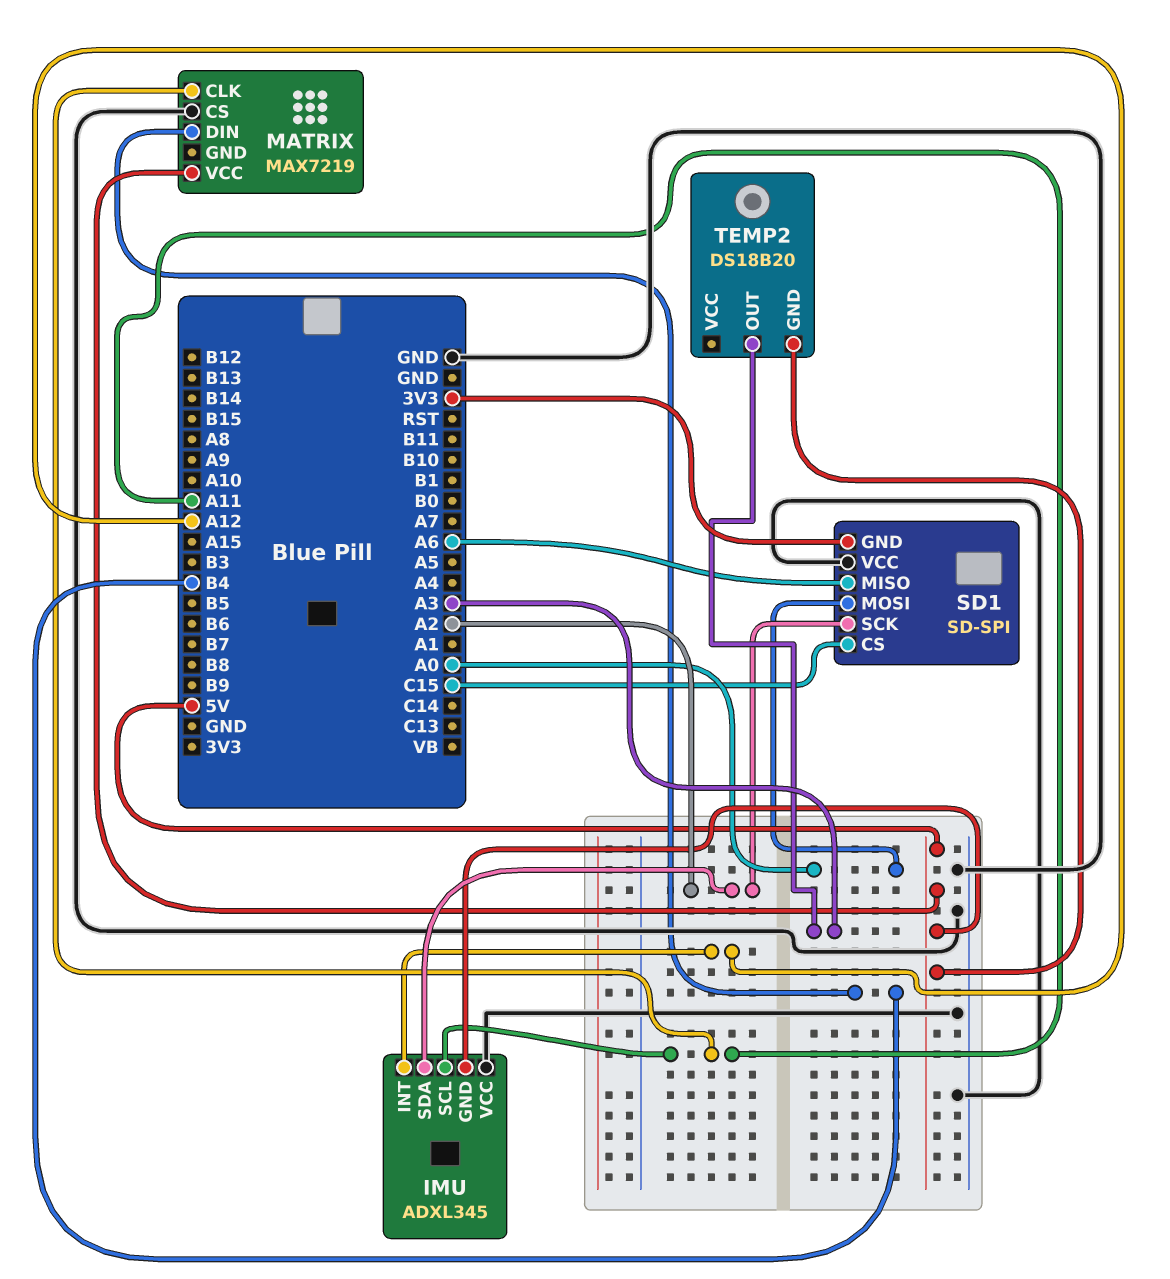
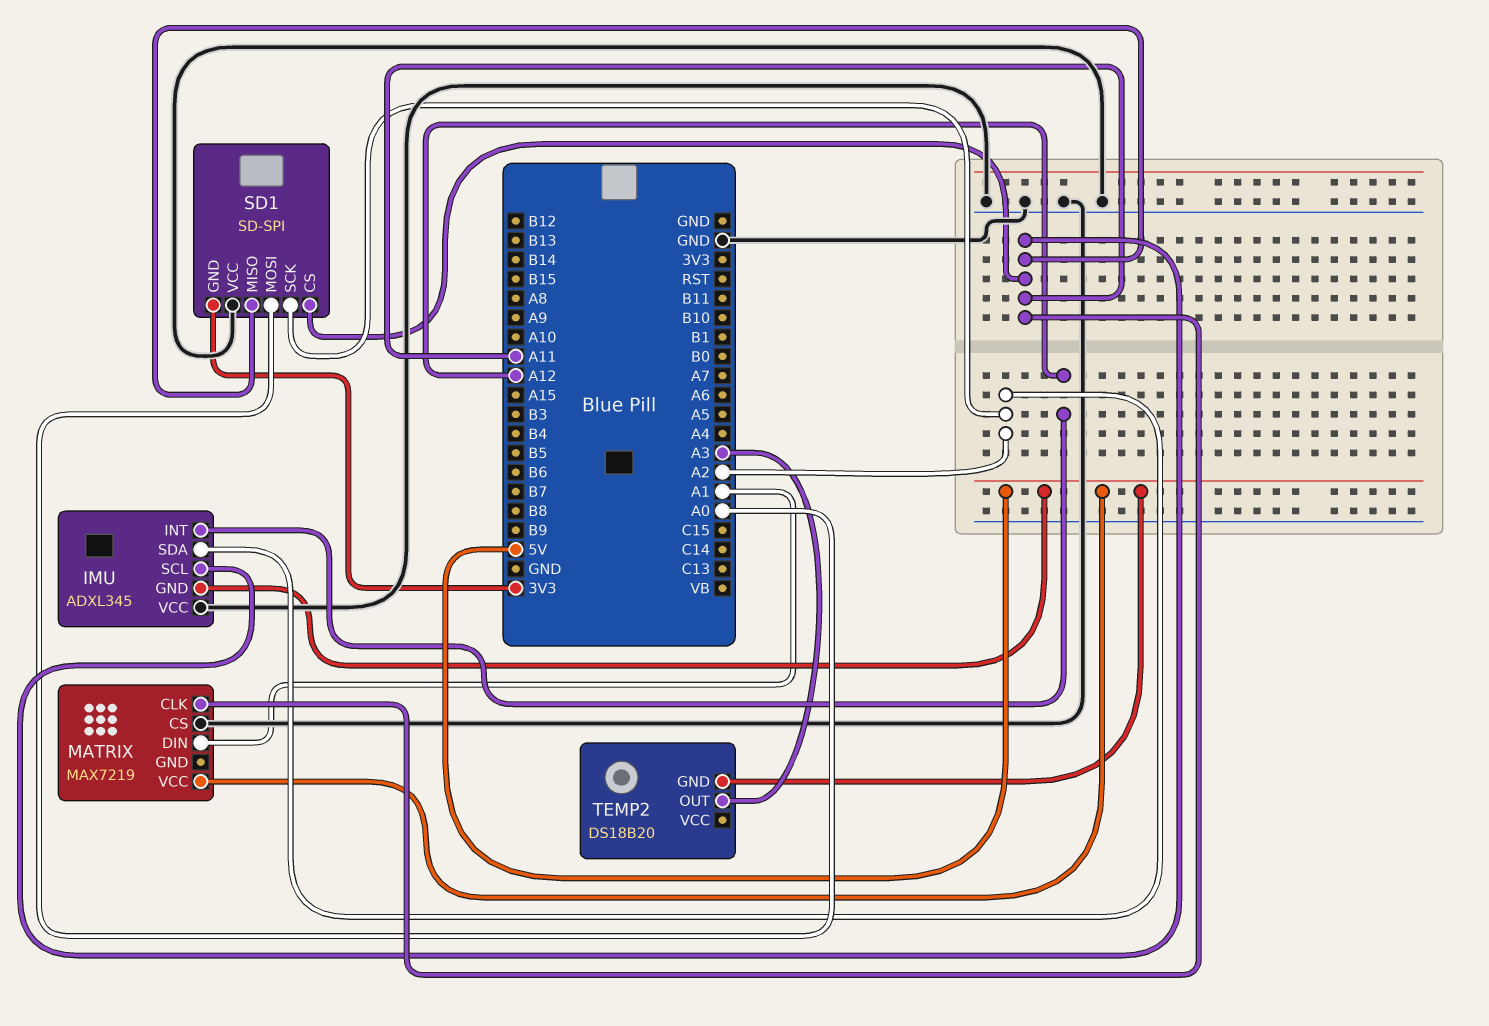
MATRIX pin DIN: B4 -> A1
SD1 pin CS: C15 -> A11
SD1 pin MISO: A6 -> A11

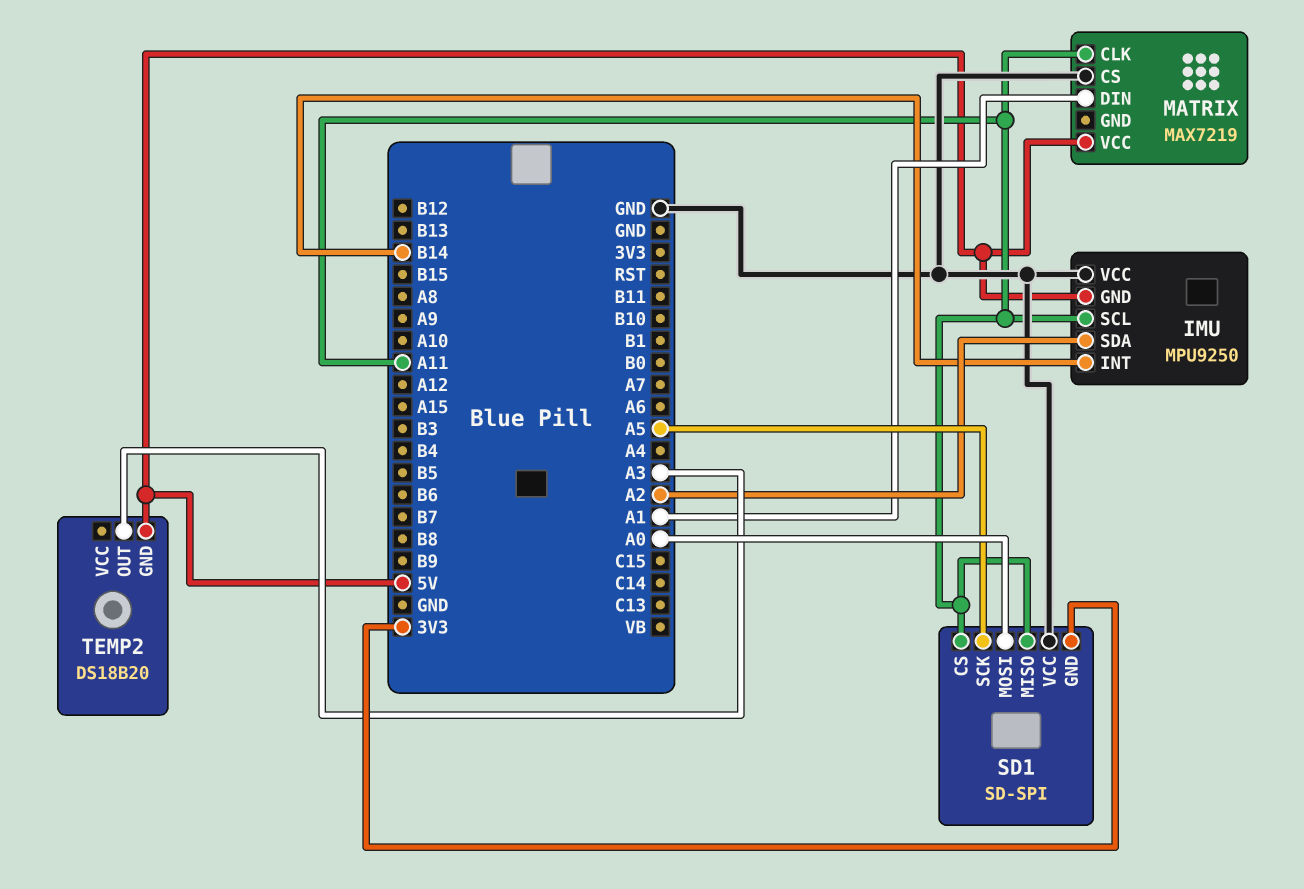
IMU: ADXL345 -> MPU9250
IMU pin INT: A12 -> B14
SD1 pin SCK: A2 -> A5

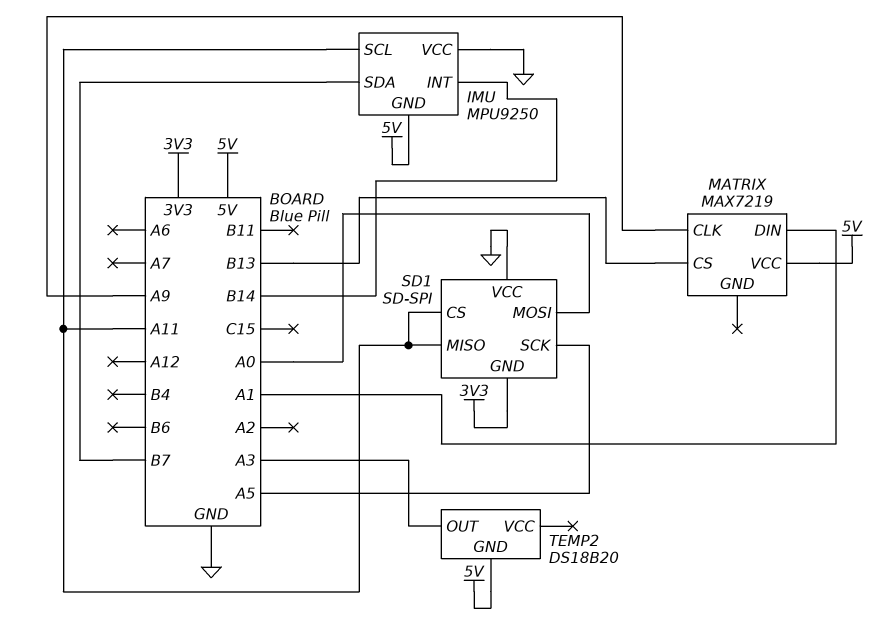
IMU pin SDA: A2 -> B7
MATRIX pin CLK: A11 -> A9
MATRIX pin CS: GND -> B13

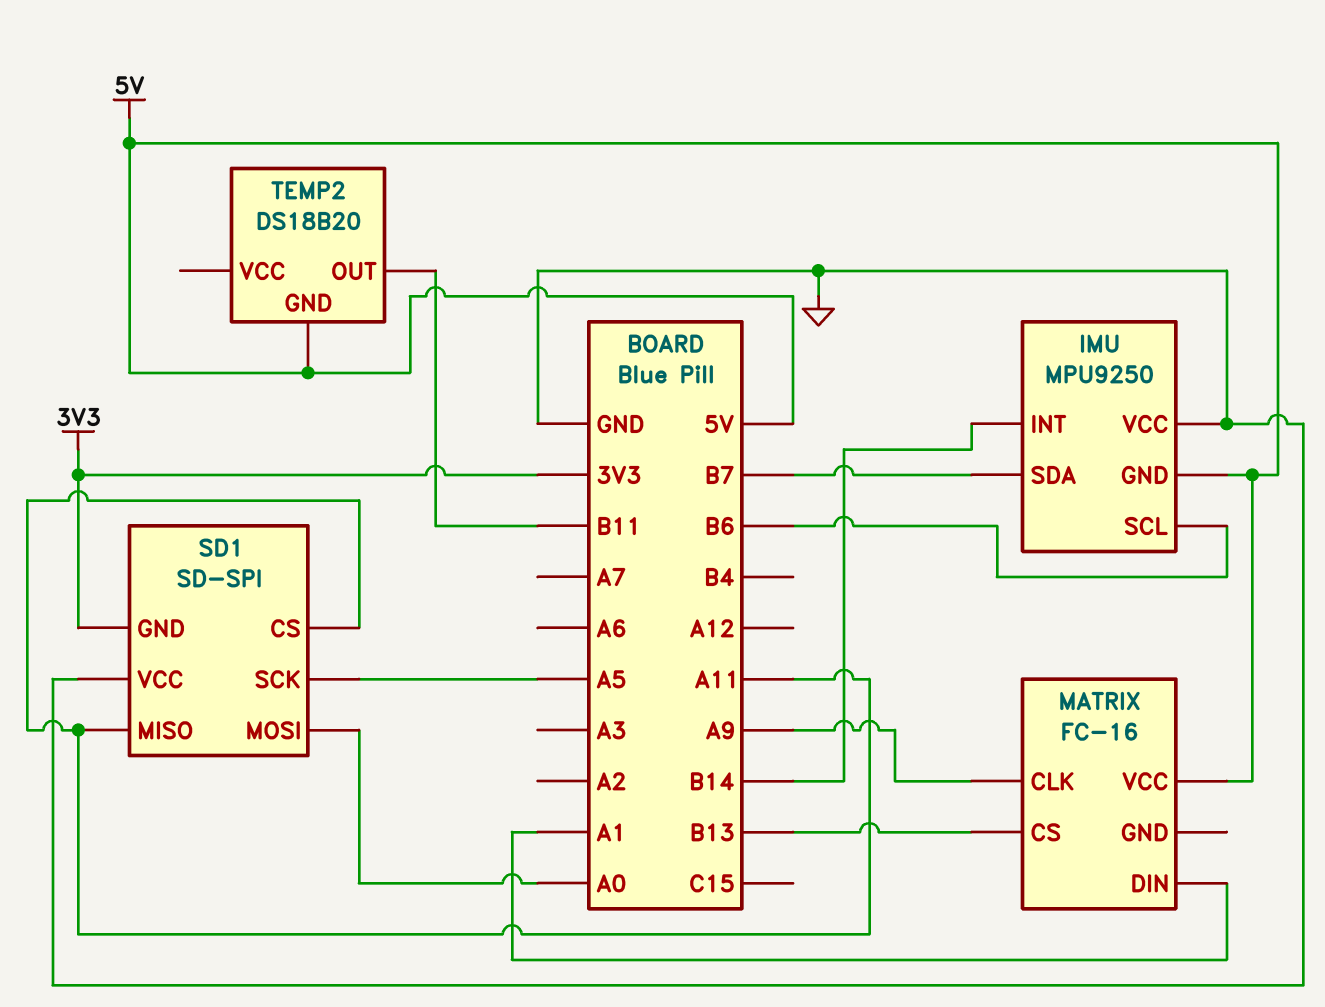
IMU pin SCL: A11 -> B6
MATRIX: MAX7219 -> FC-16
TEMP2 pin OUT: A3 -> B11

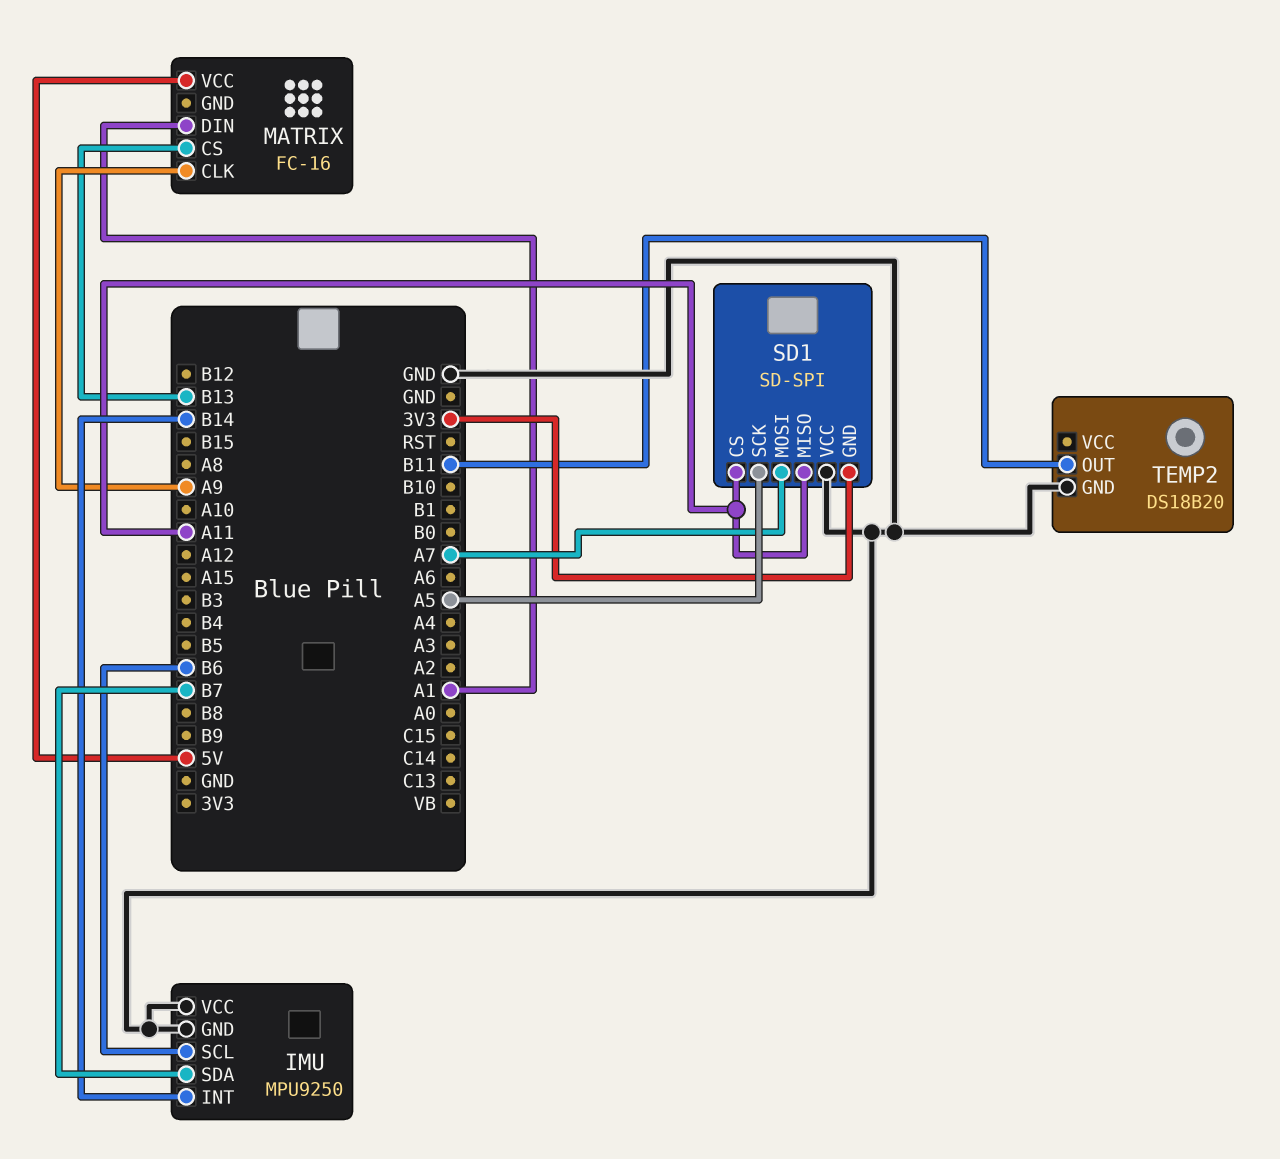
IMU pin GND: 5V -> GND
SD1 pin MOSI: A0 -> A7
TEMP2 pin GND: 5V -> GND

